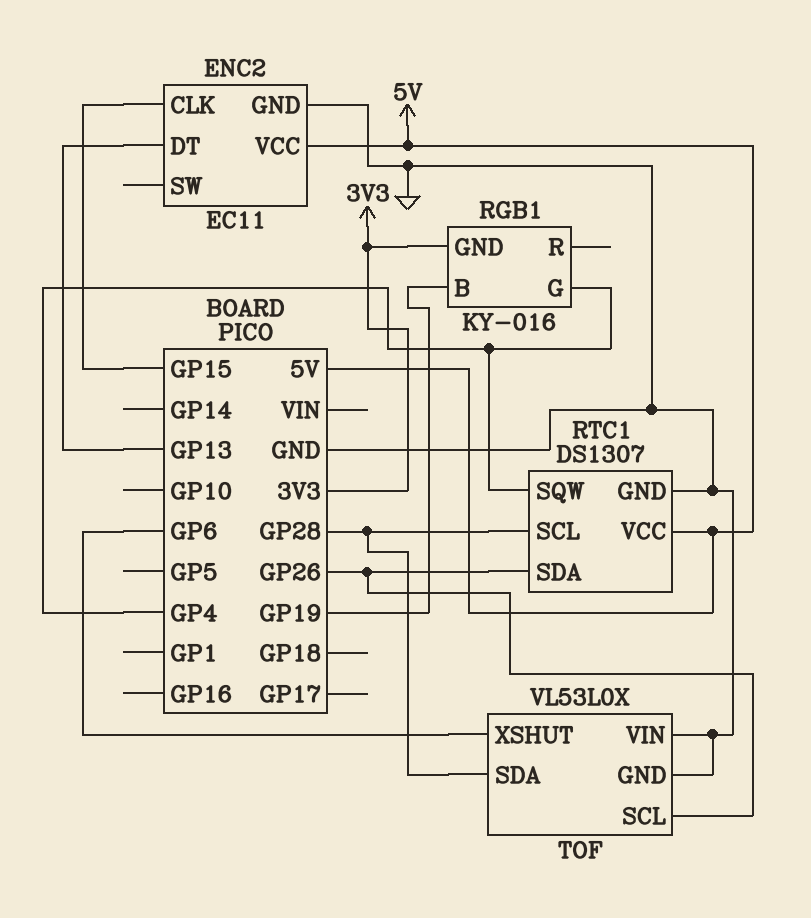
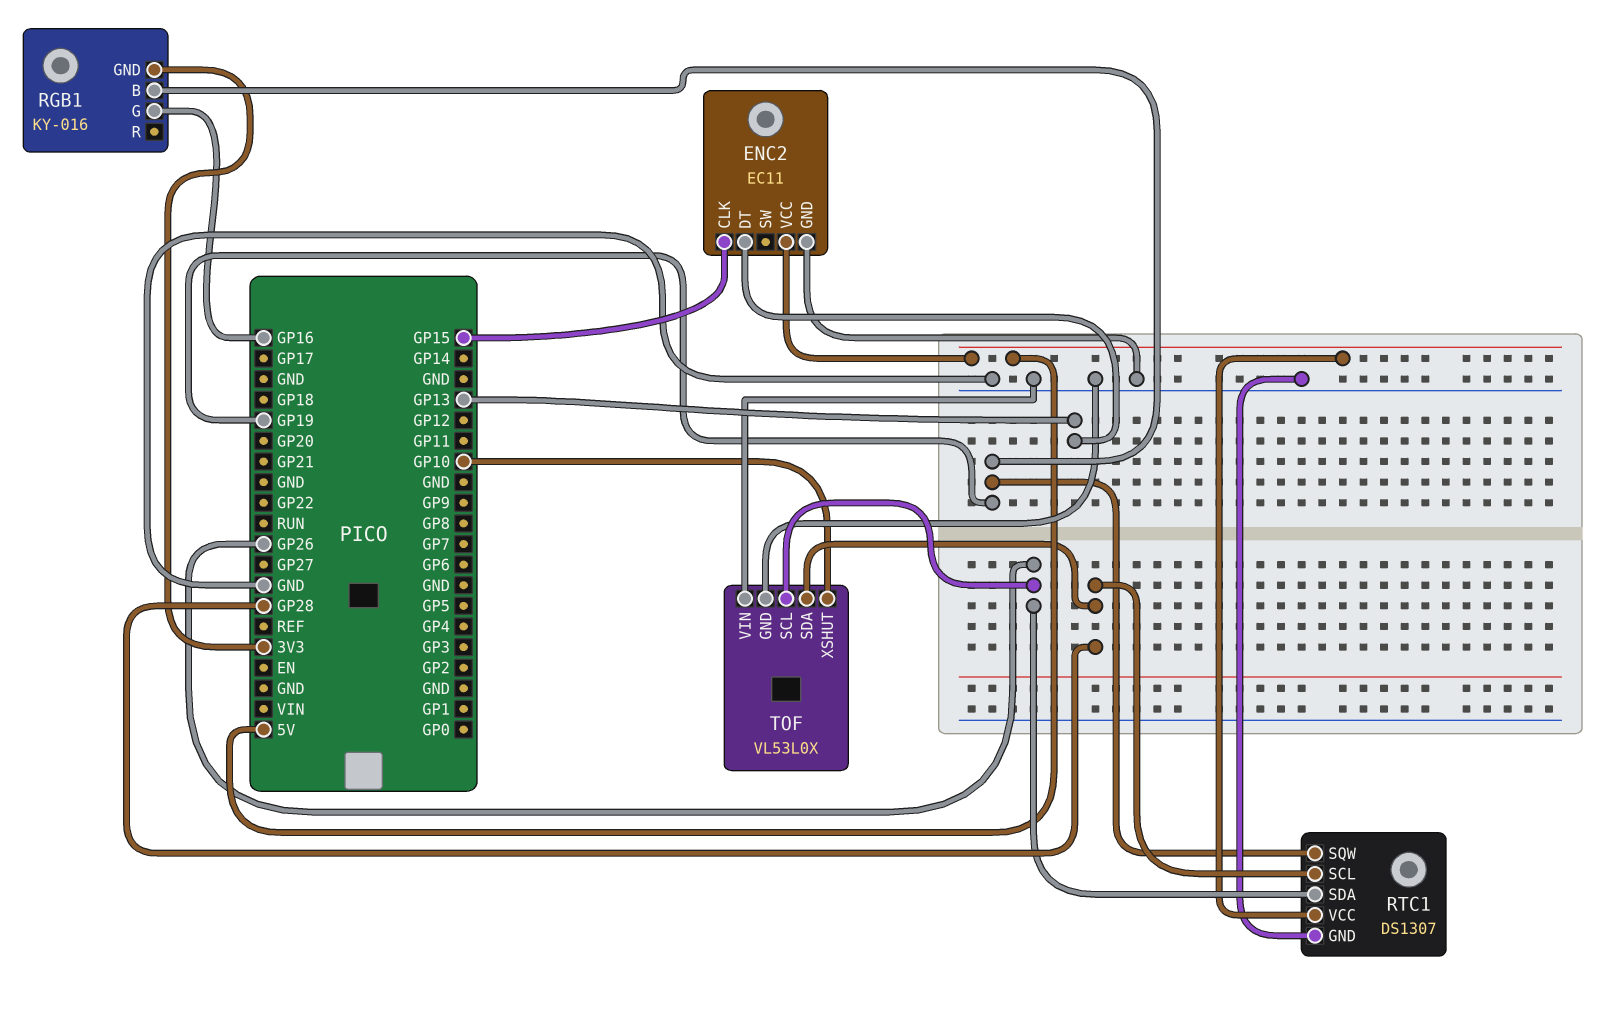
RGB1 pin G: GP4 -> GP16
RTC1 pin SQW: GP4 -> GP19
TOF pin XSHUT: GP6 -> GP10

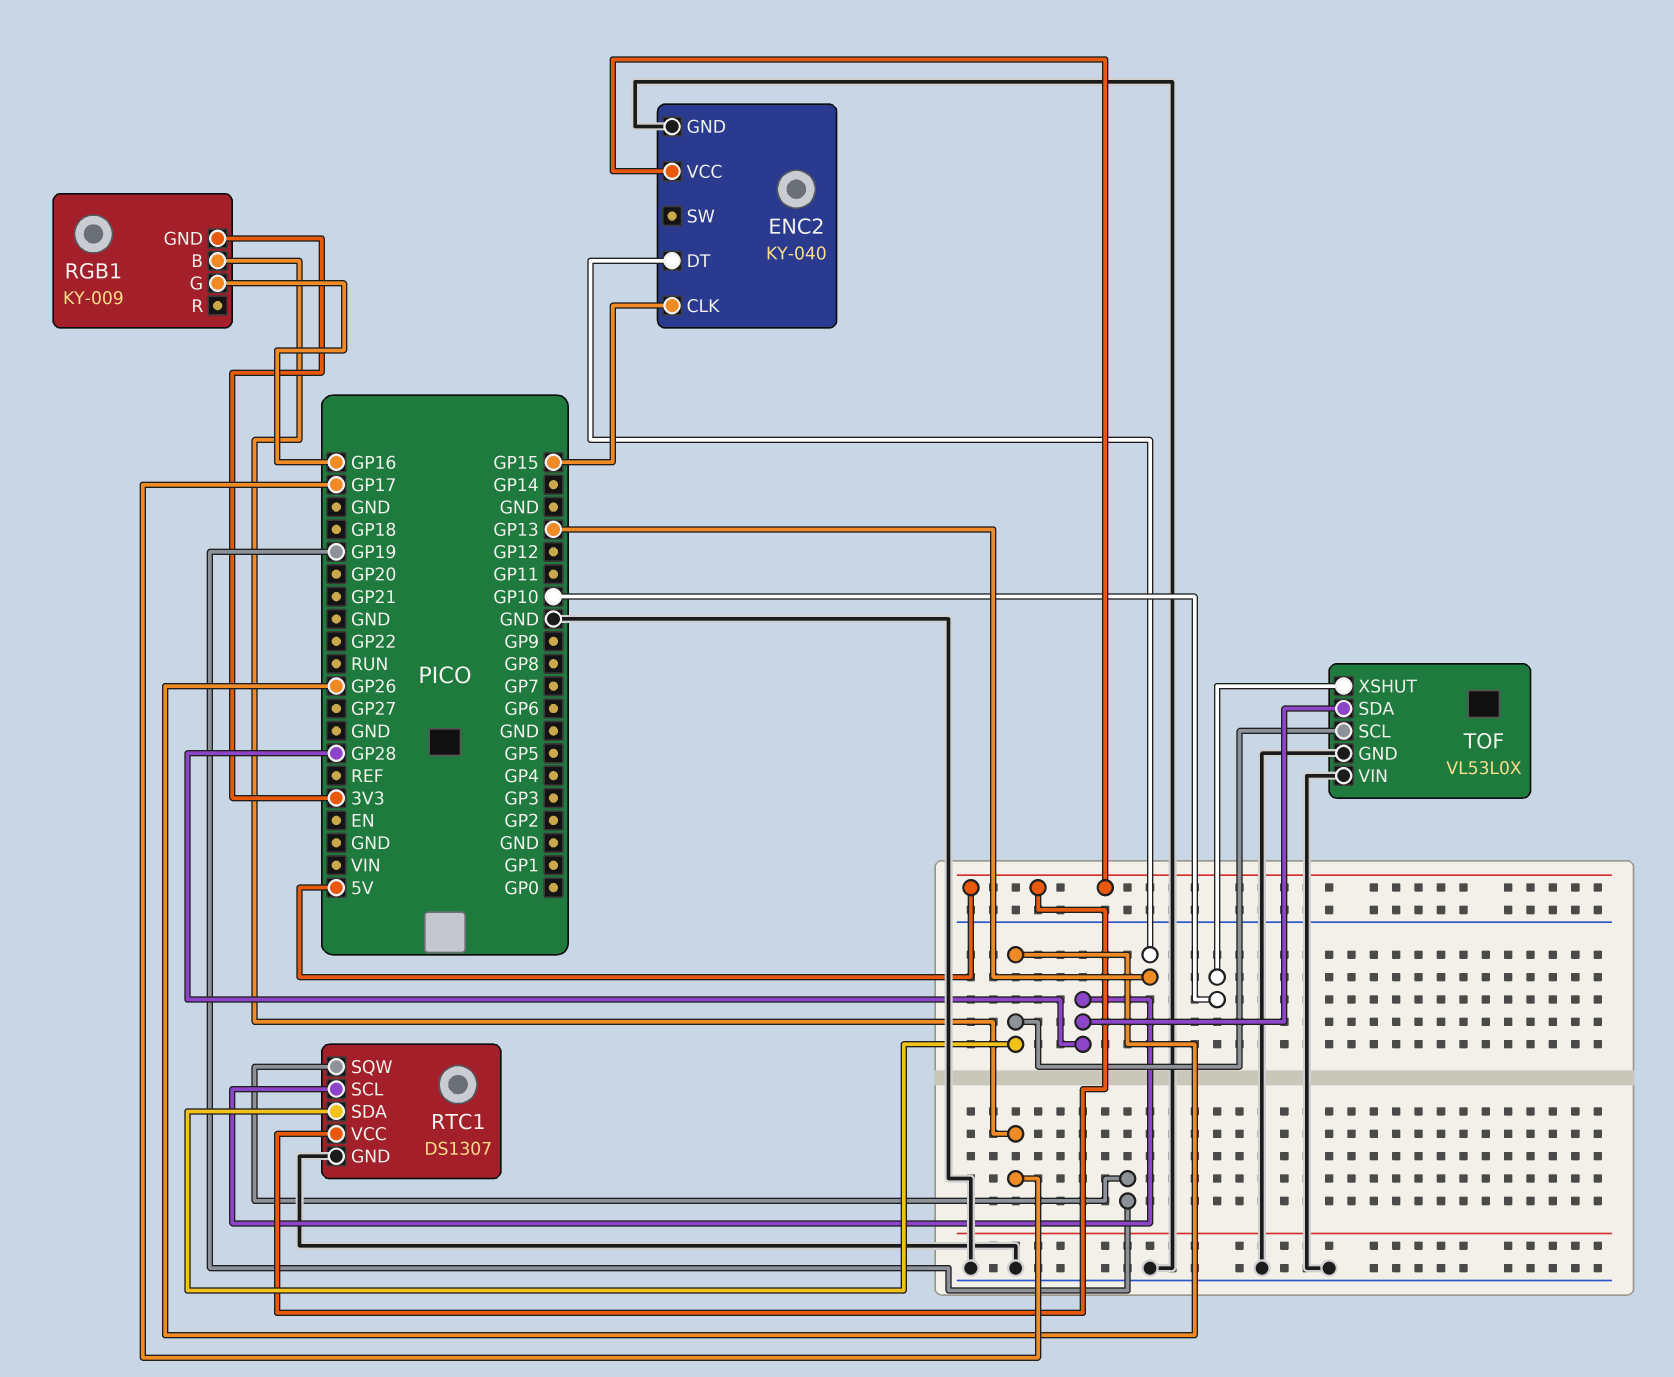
ENC2: EC11 -> KY-040
RGB1: KY-016 -> KY-009
RGB1 pin B: GP19 -> GP17

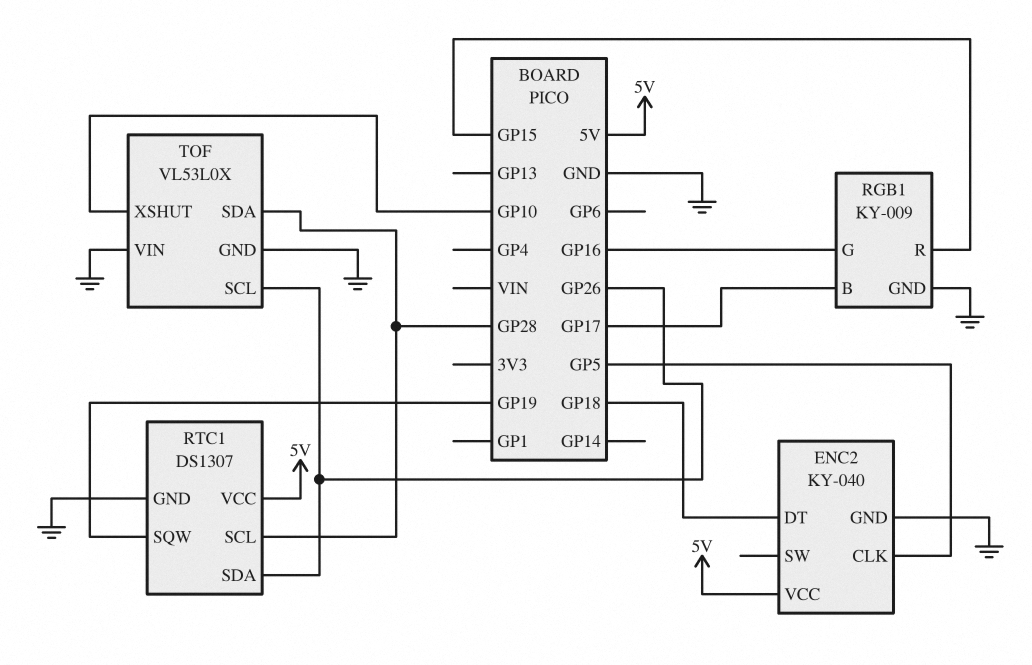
ENC2 pin CLK: GP15 -> GP5
ENC2 pin DT: GP13 -> GP18
RGB1 pin GND: 3V3 -> GND
RGB1 pin R: none -> GP15

